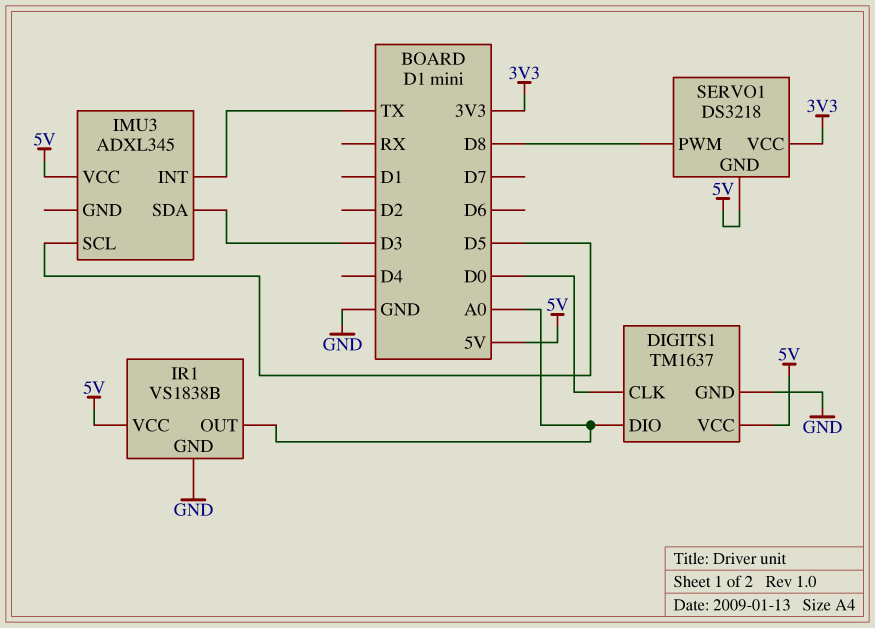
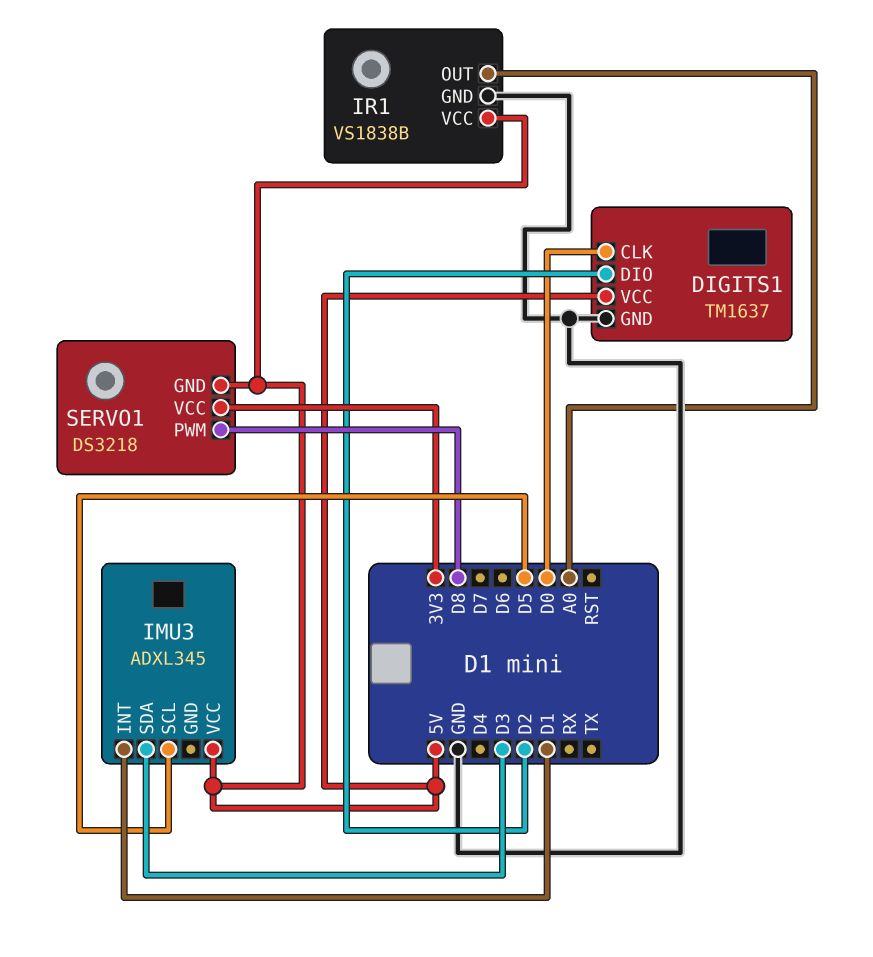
DIGITS1 pin DIO: A0 -> D2
IMU3 pin INT: TX -> D1

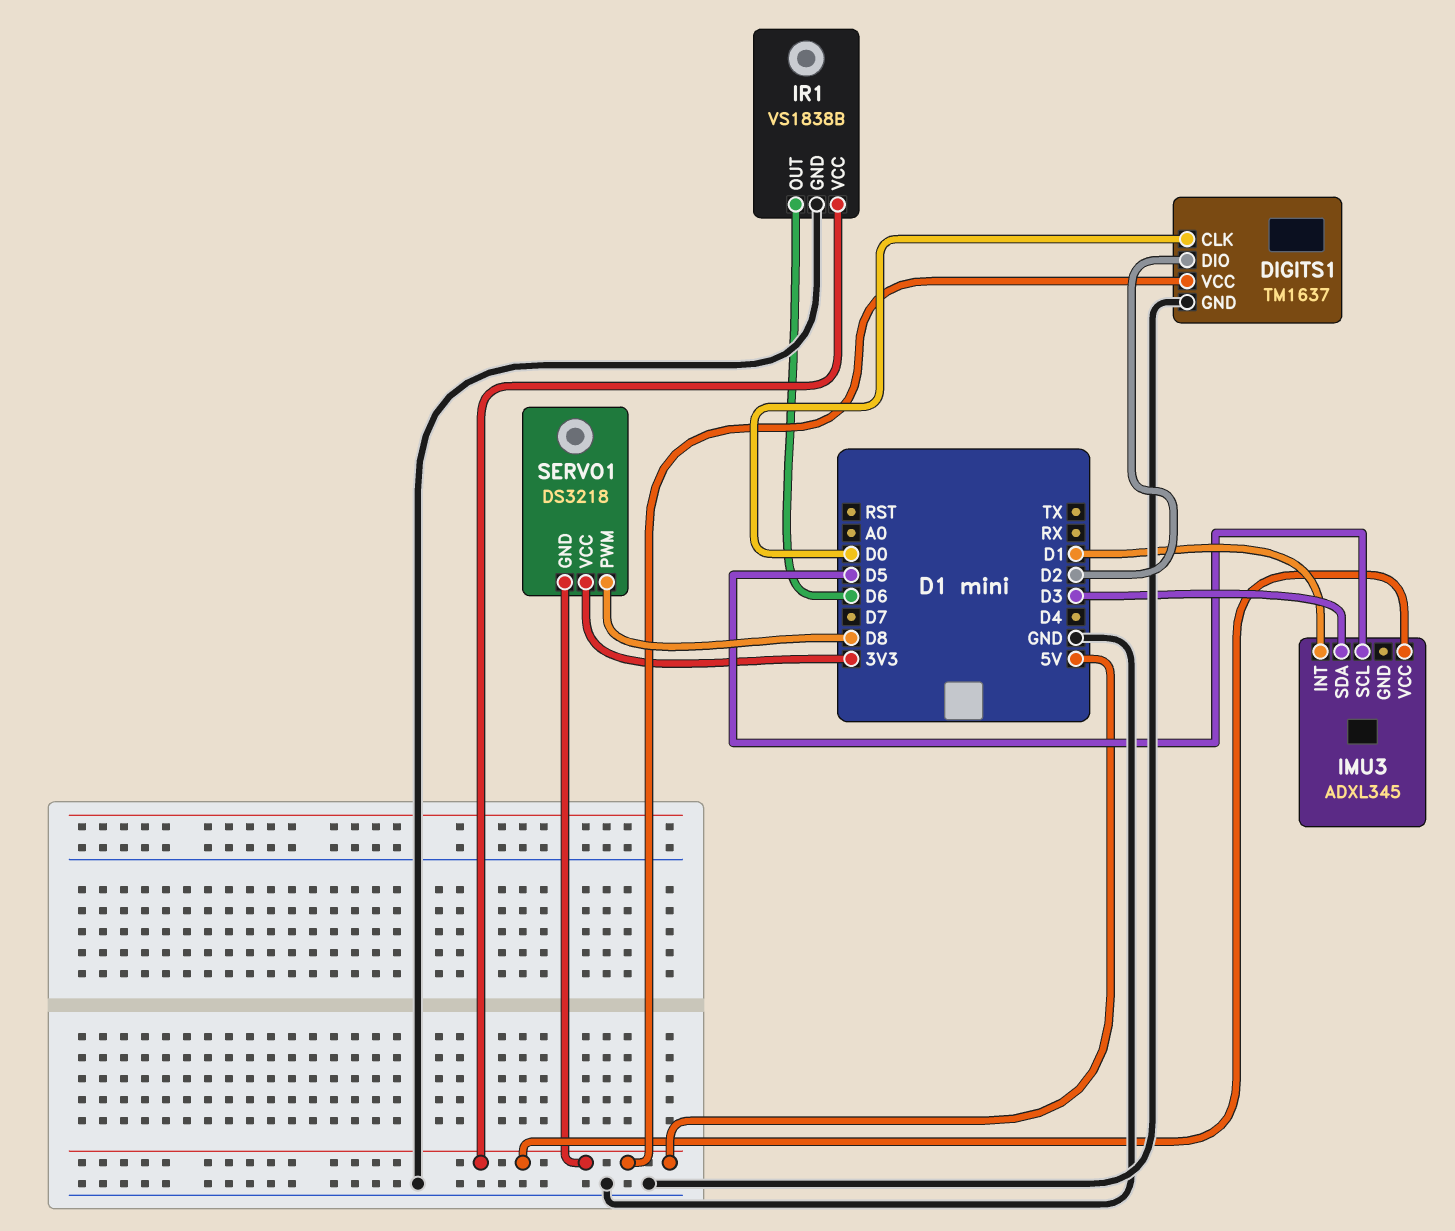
IR1 pin OUT: A0 -> D6

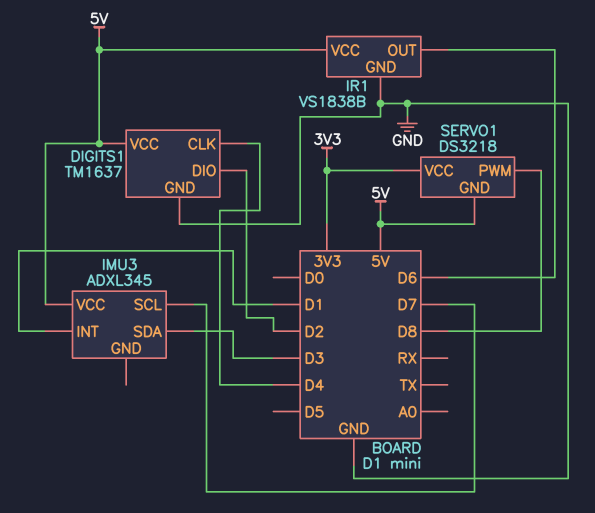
DIGITS1 pin CLK: D0 -> D4
IMU3 pin SCL: D5 -> D7

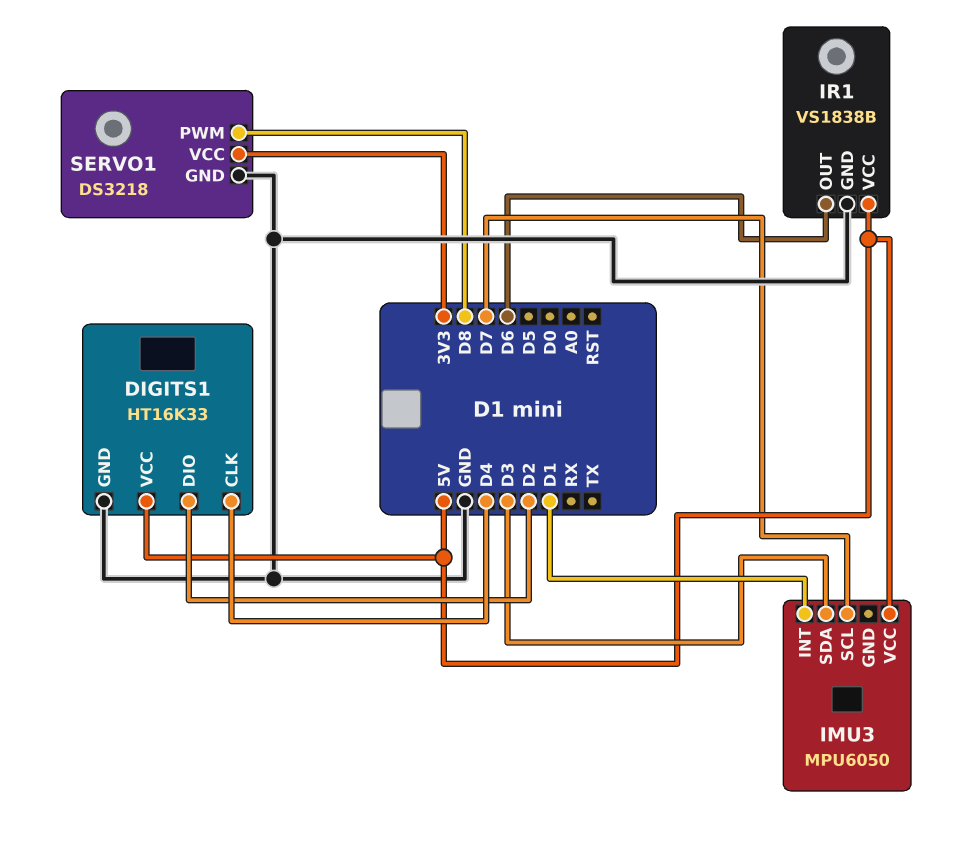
DIGITS1: TM1637 -> HT16K33
IMU3: ADXL345 -> MPU6050
SERVO1 pin GND: 5V -> GND

